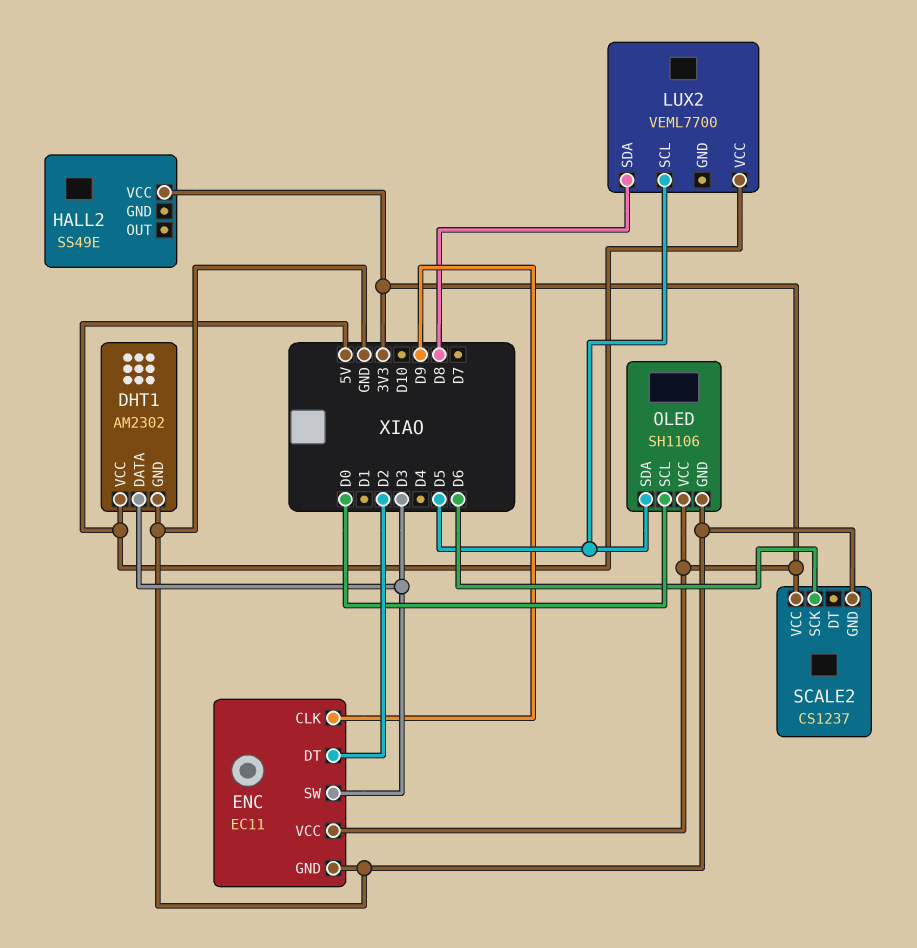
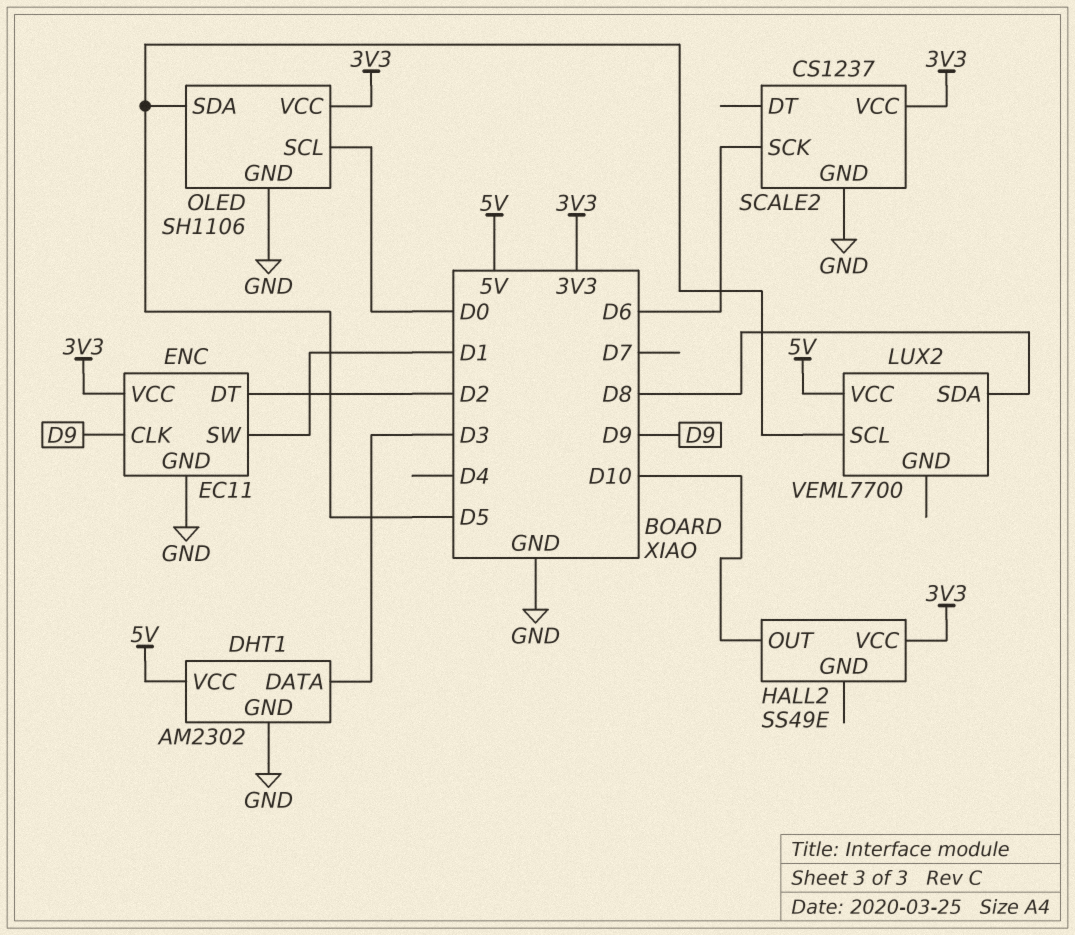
ENC pin SW: D3 -> D1
HALL2 pin OUT: none -> D10

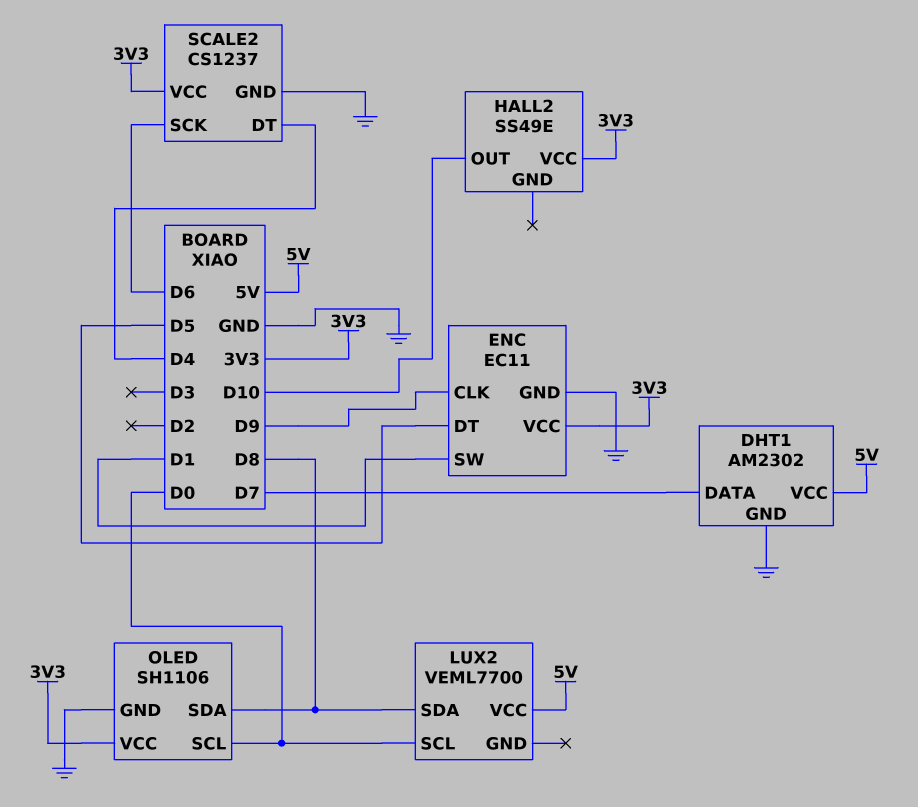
DHT1 pin DATA: D3 -> D7
ENC pin DT: D2 -> D5
LUX2 pin SCL: D5 -> D0
OLED pin SDA: D5 -> D8
SCALE2 pin DT: none -> D4

